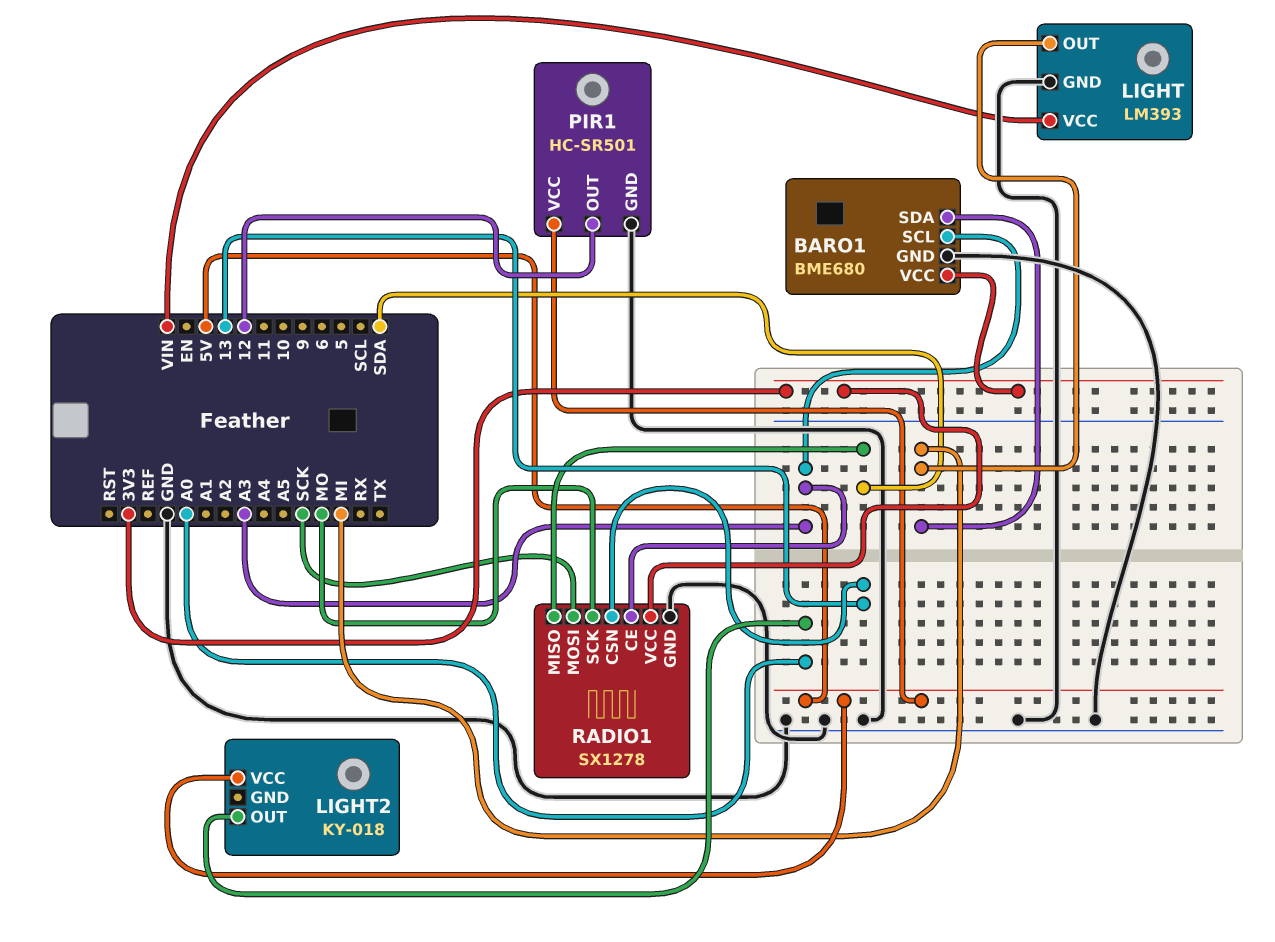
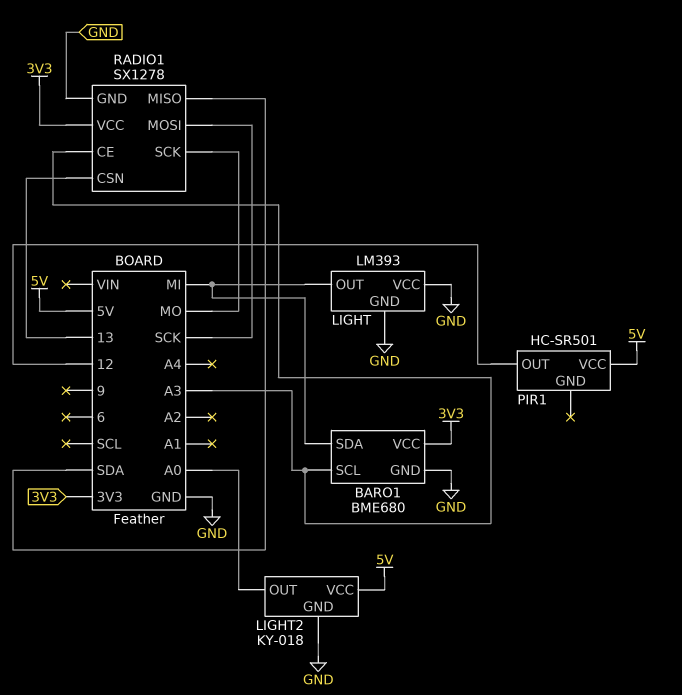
LIGHT pin VCC: VIN -> GND
LIGHT2 pin GND: none -> GND
PIR1 pin GND: GND -> none

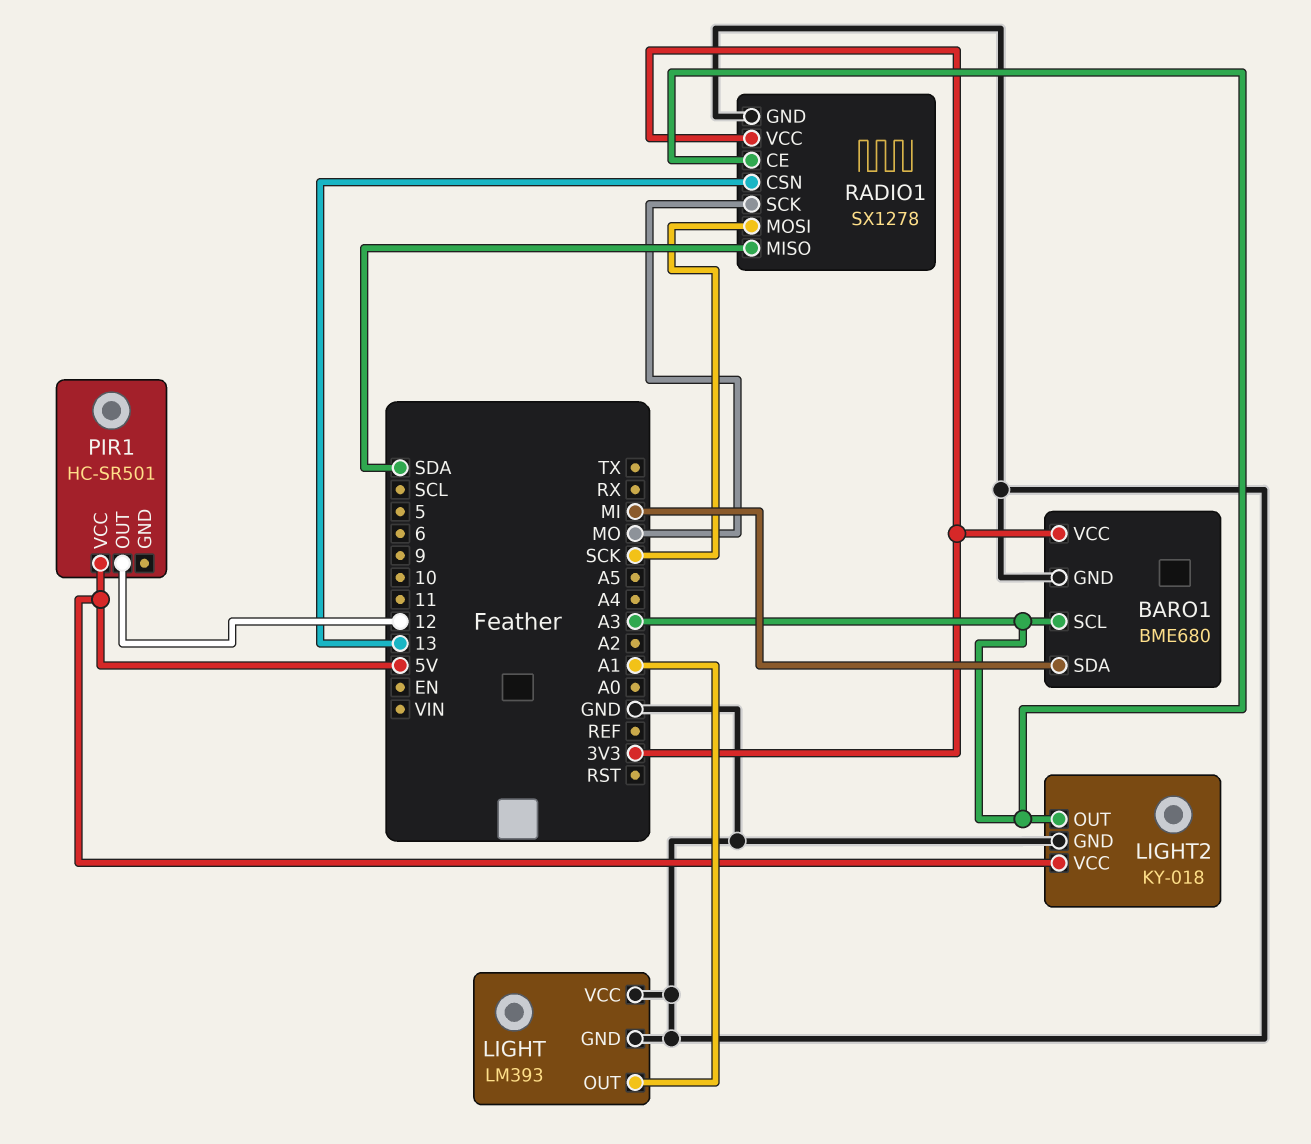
LIGHT pin OUT: MI -> A1
LIGHT2 pin OUT: A0 -> A3

